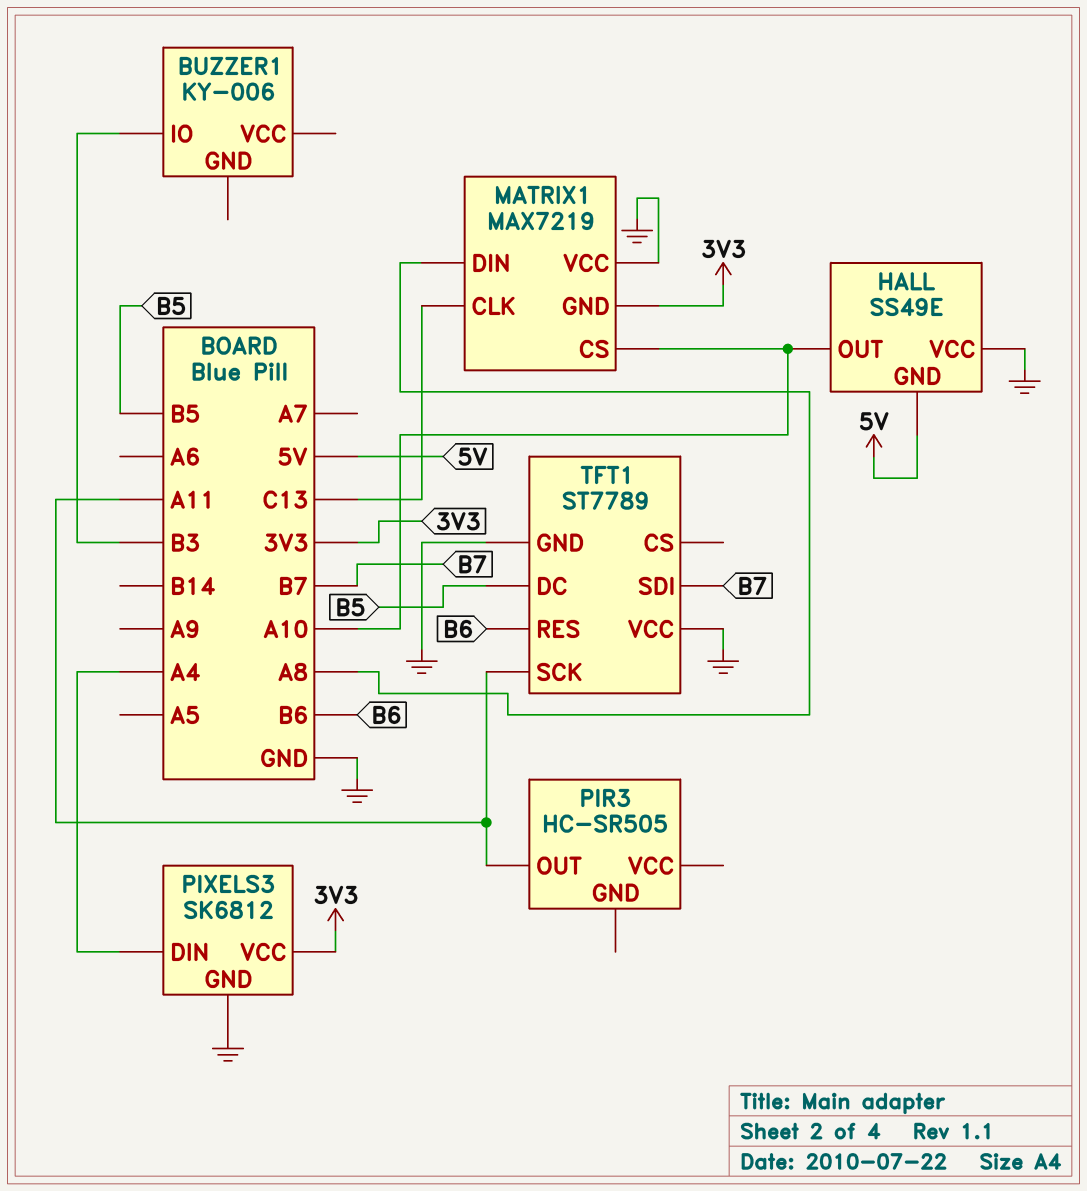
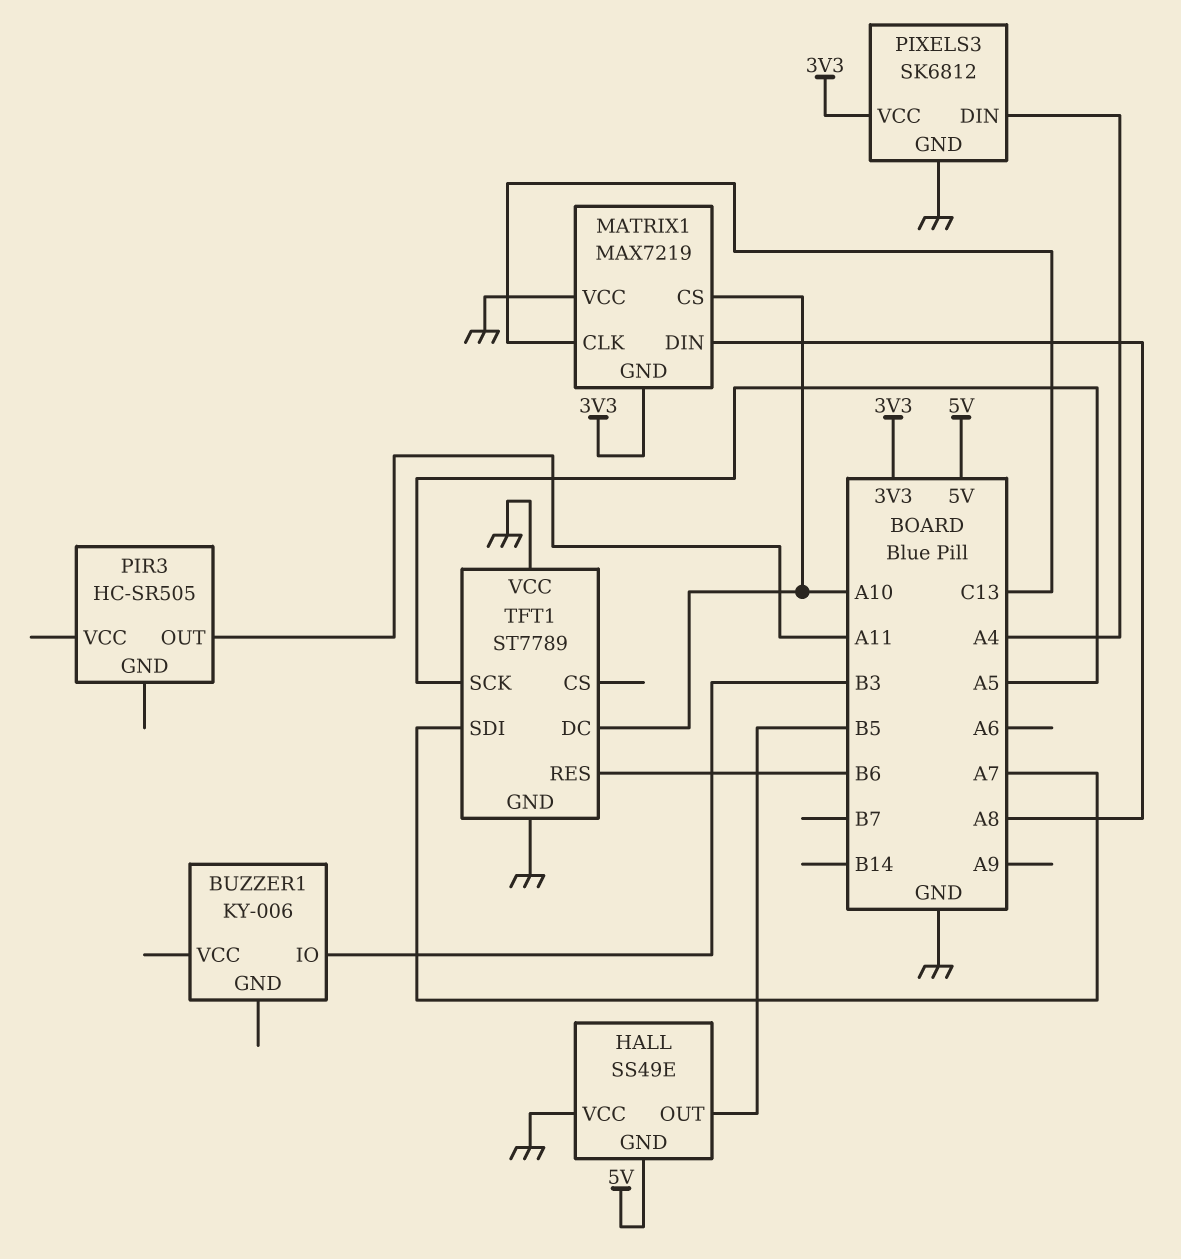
HALL pin OUT: A10 -> B5
TFT1 pin DC: B5 -> A10
TFT1 pin SCK: A11 -> A5
TFT1 pin SDI: B7 -> A7

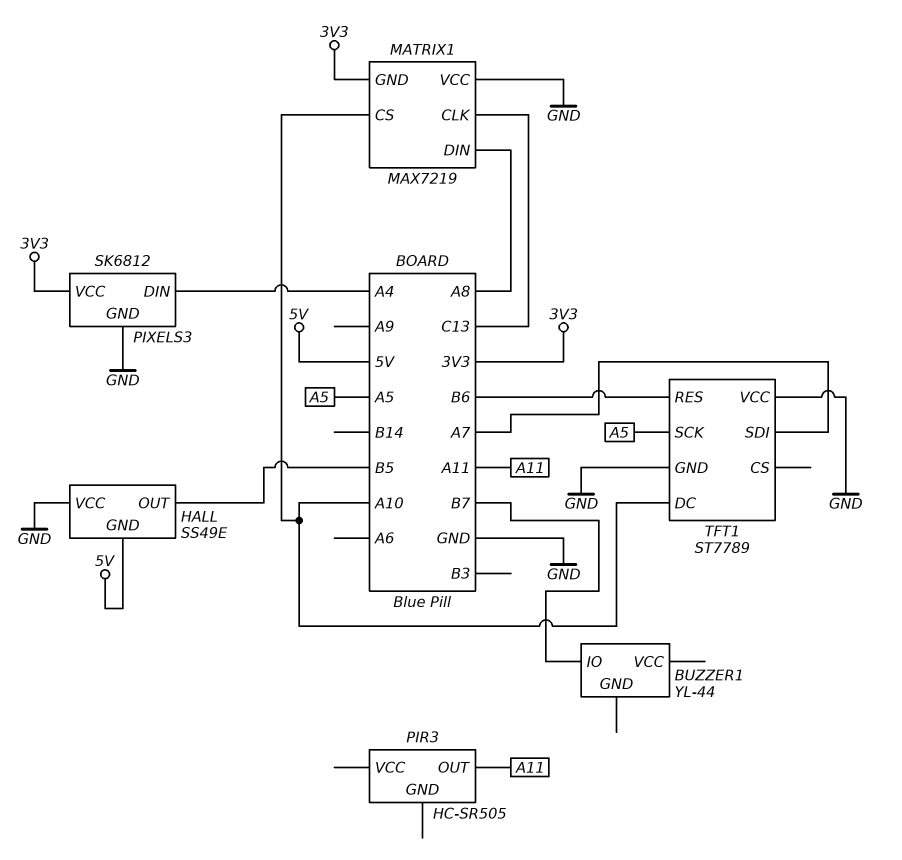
BUZZER1: KY-006 -> YL-44
BUZZER1 pin IO: B3 -> B7

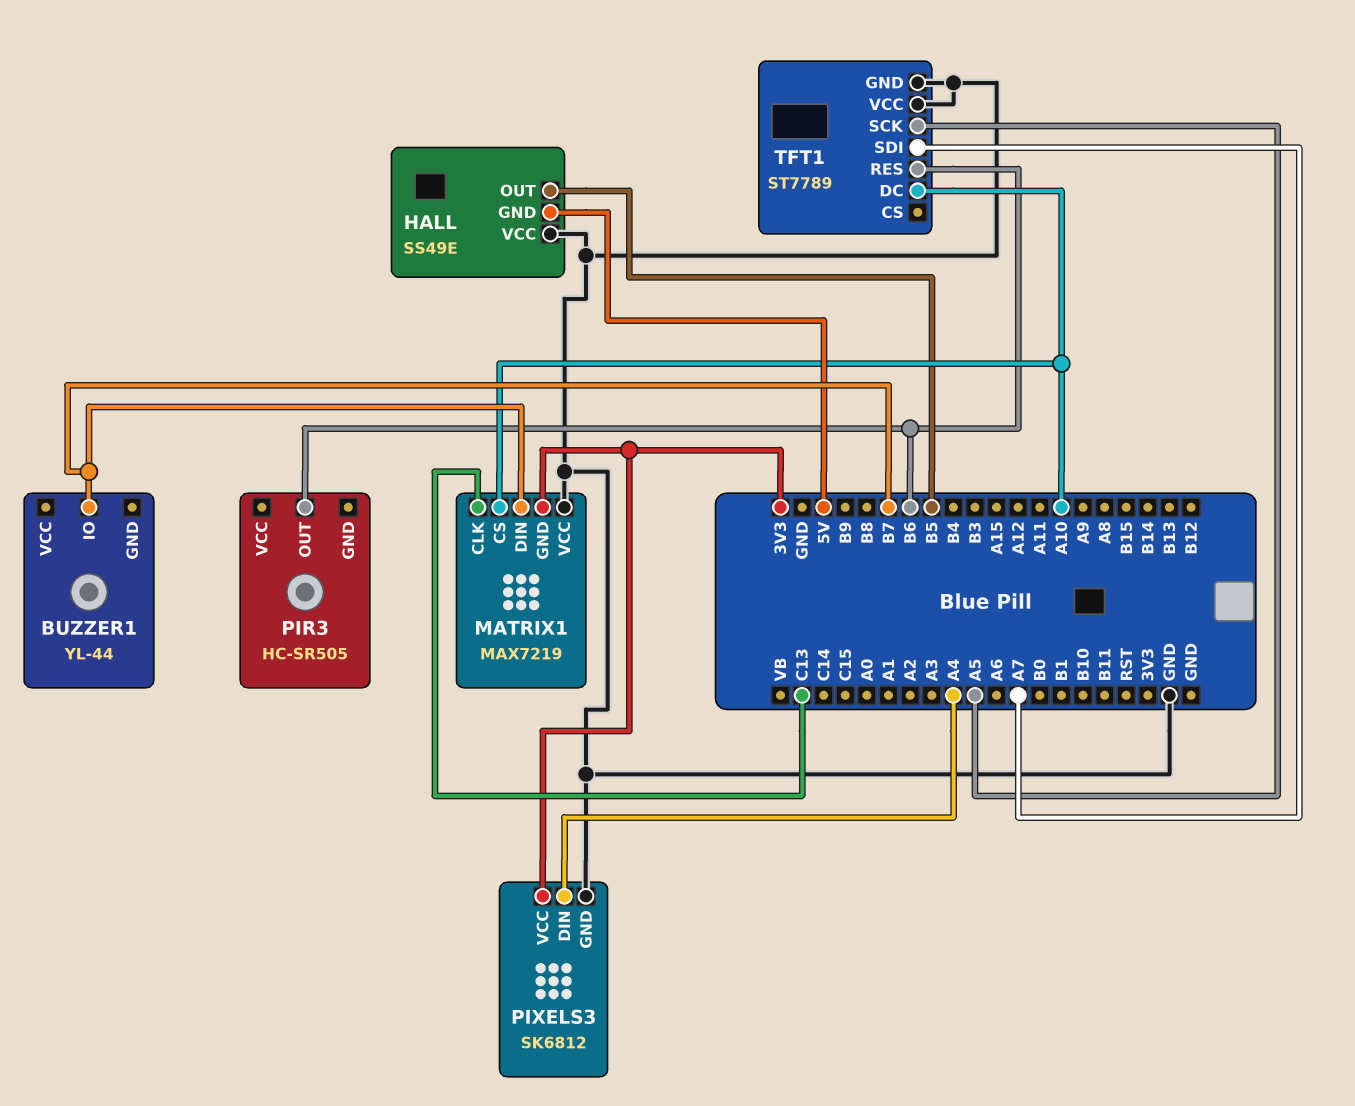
MATRIX1 pin DIN: A8 -> B7
PIR3 pin OUT: A11 -> B6

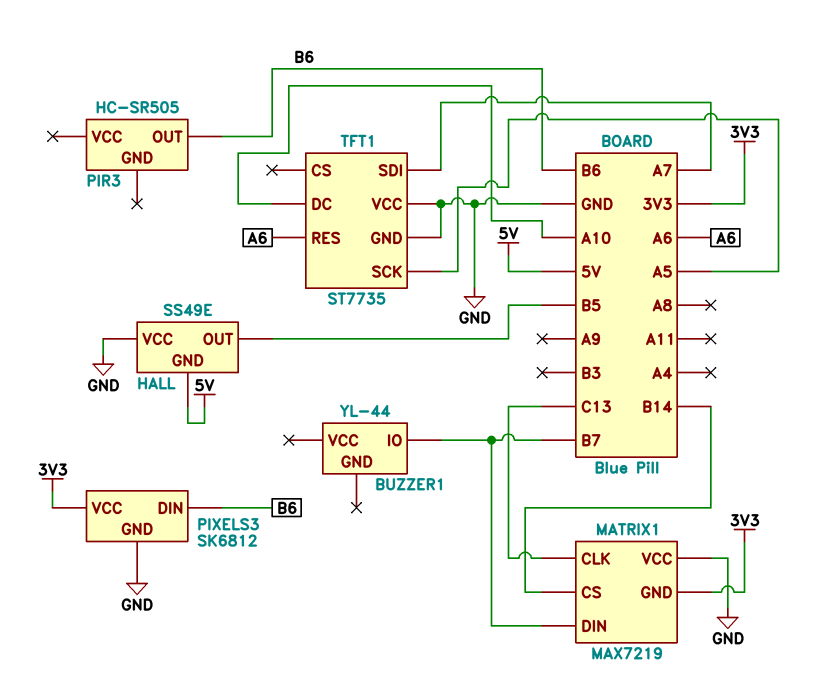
MATRIX1 pin CS: A10 -> B14
PIXELS3 pin DIN: A4 -> B6
TFT1: ST7789 -> ST7735
TFT1 pin RES: B6 -> A6

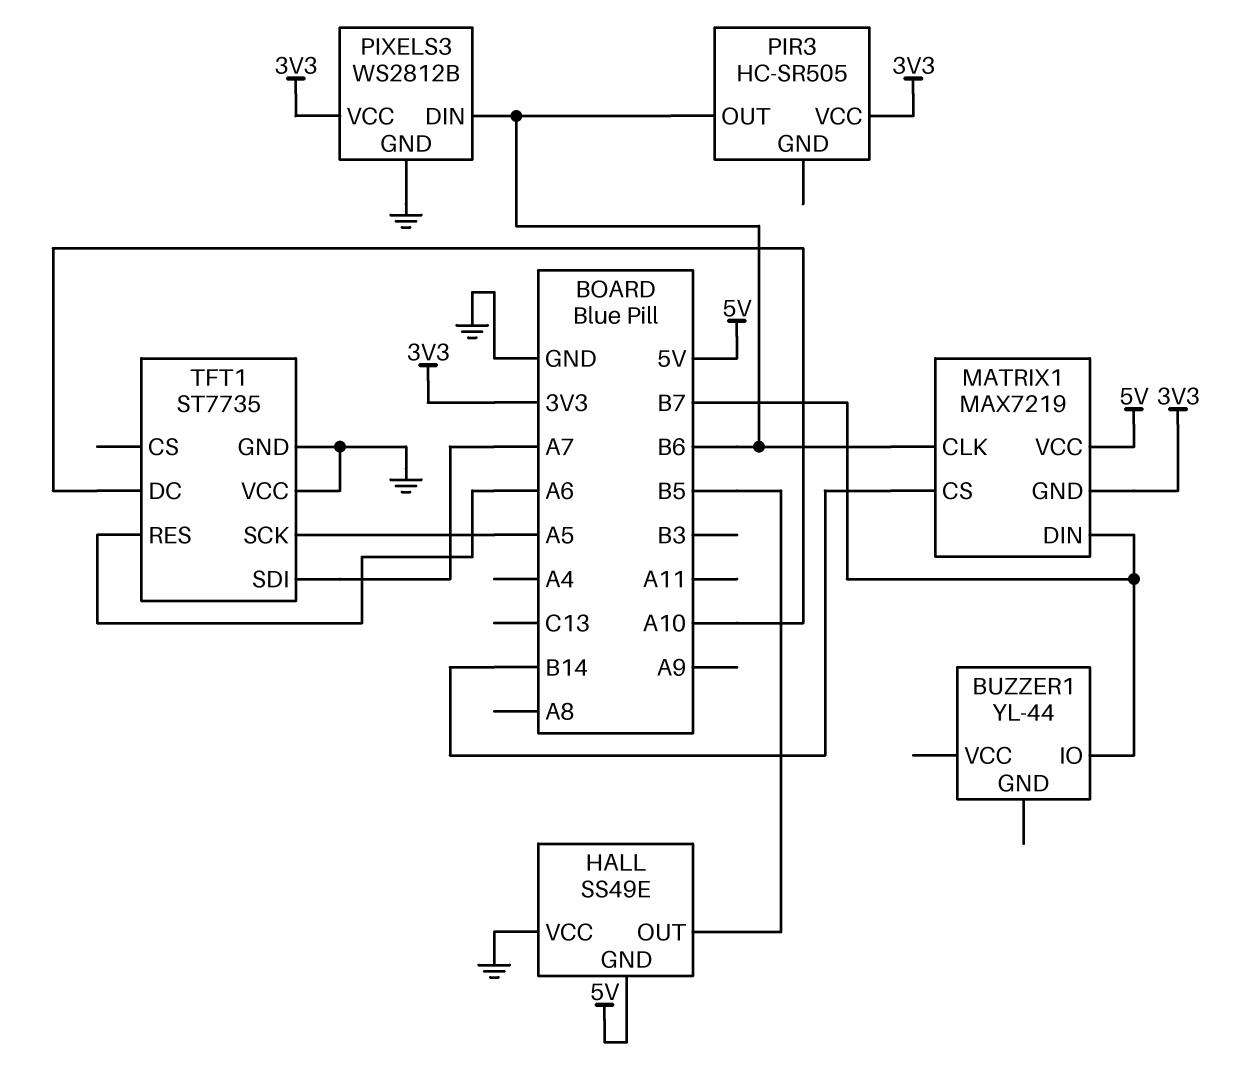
MATRIX1 pin CLK: C13 -> B6
MATRIX1 pin VCC: GND -> 5V
PIR3 pin VCC: none -> 3V3
PIXELS3: SK6812 -> WS2812B

